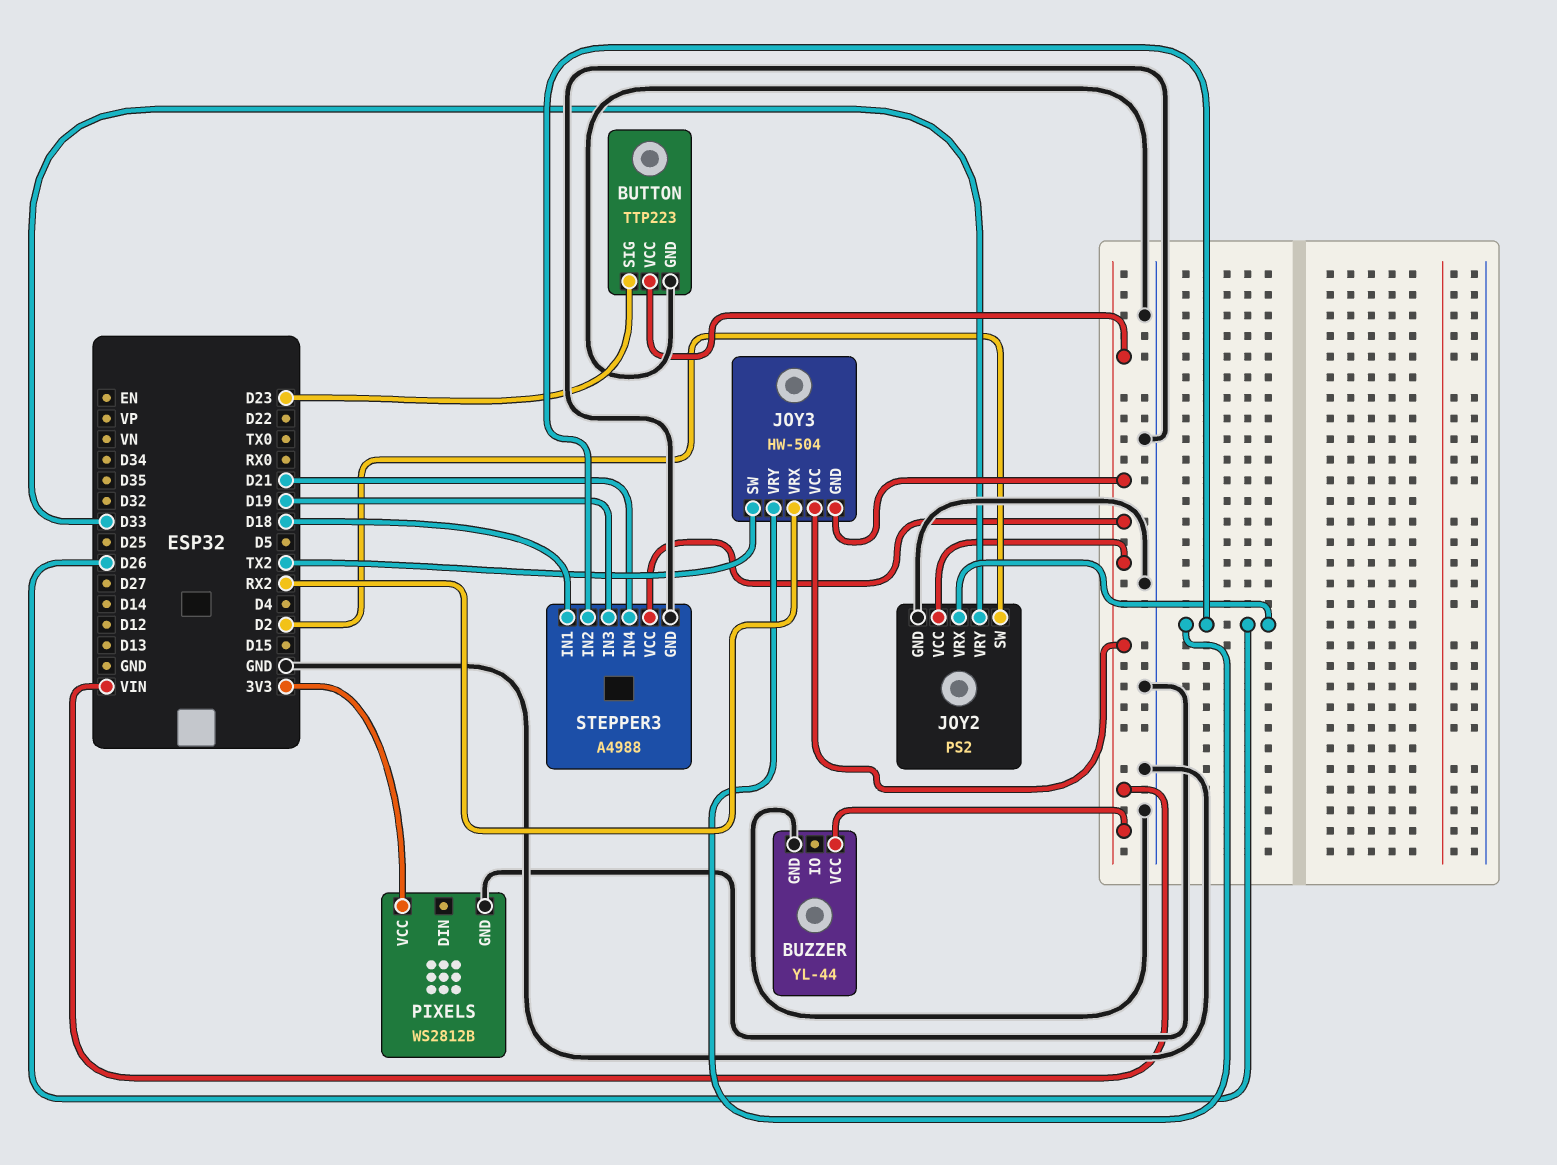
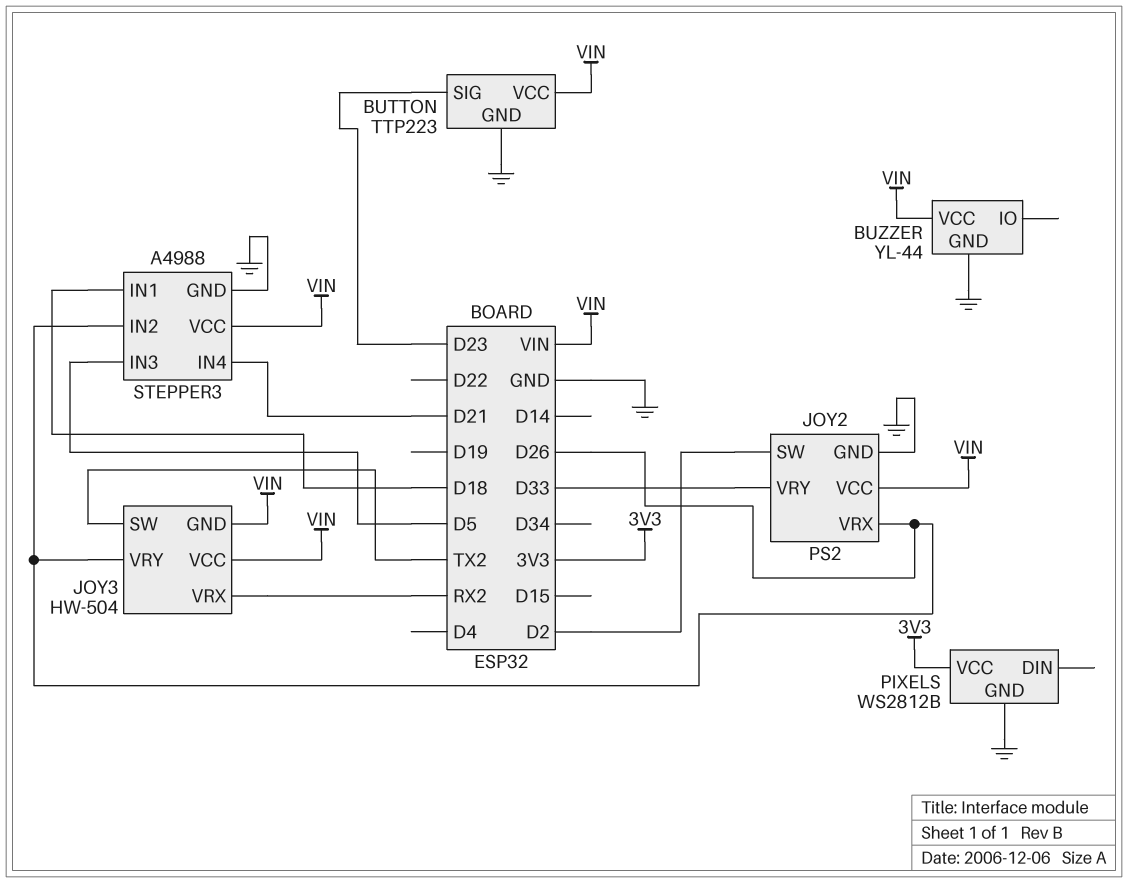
STEPPER3 pin IN3: D19 -> D5

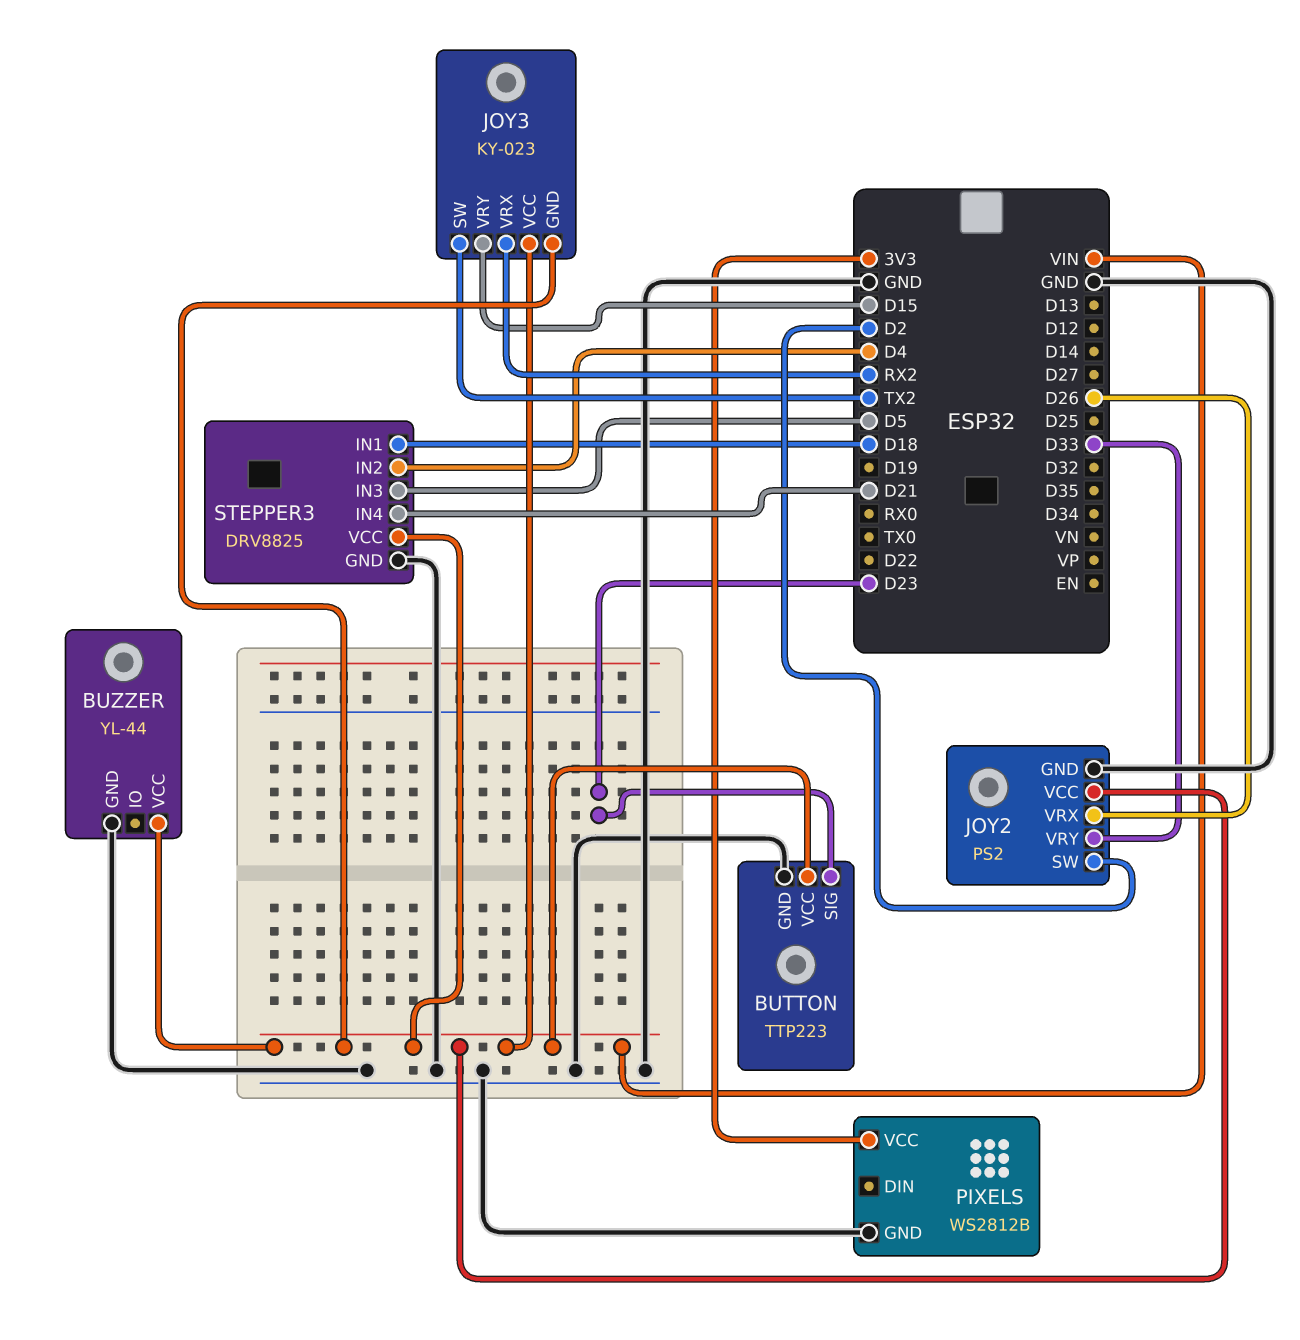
JOY3: HW-504 -> KY-023
JOY3 pin VRY: D26 -> D15
STEPPER3: A4988 -> DRV8825
STEPPER3 pin IN2: D26 -> D4

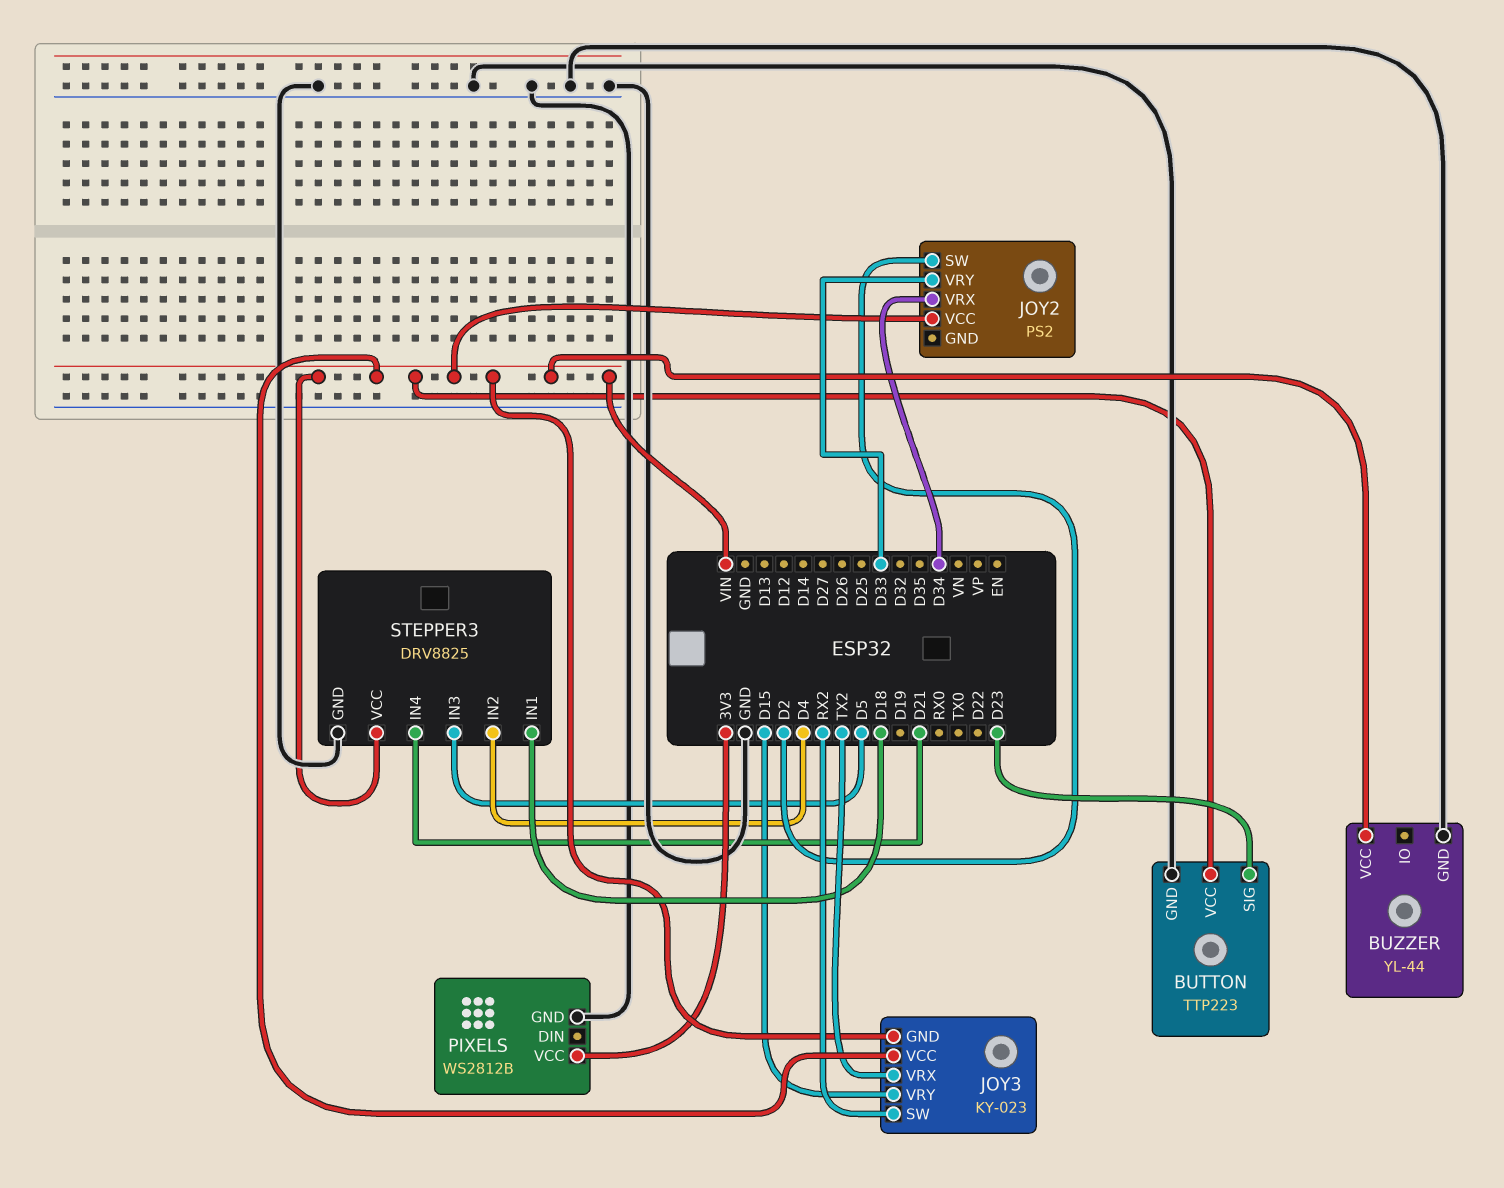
JOY2 pin GND: GND -> none
JOY2 pin VRX: D26 -> D34
JOY3 pin SW: TX2 -> RX2
JOY3 pin VRX: RX2 -> TX2

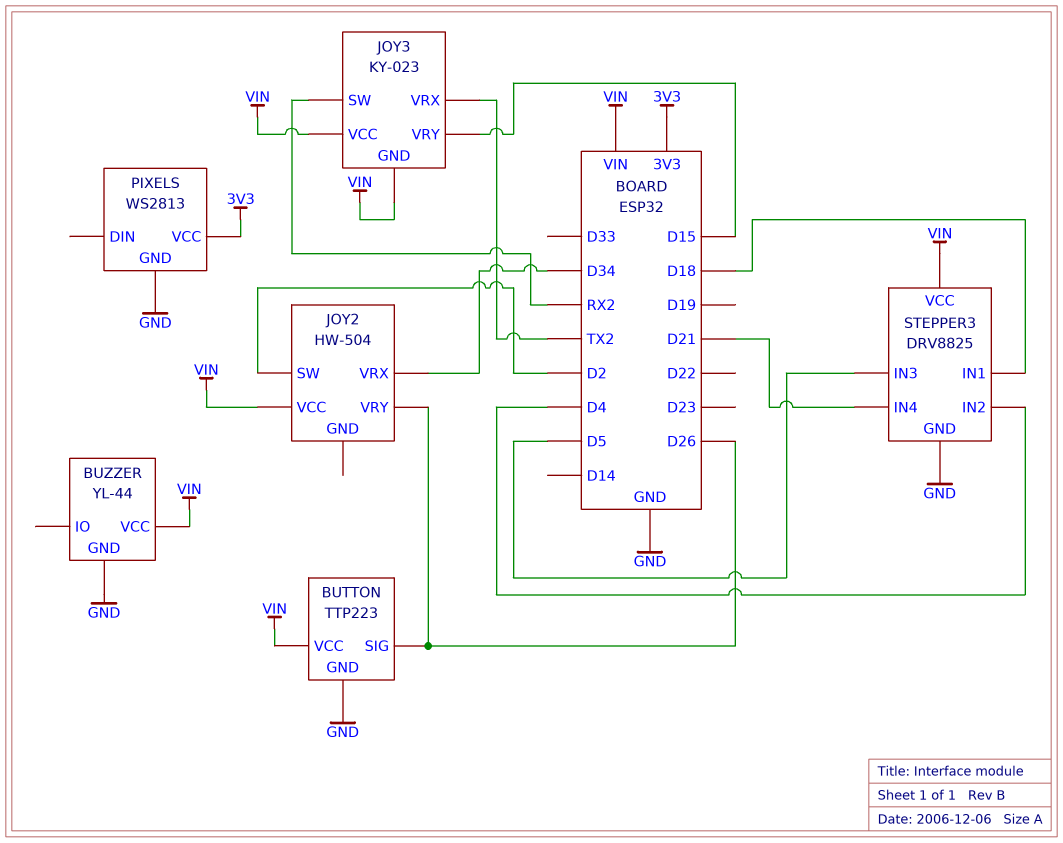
BUTTON pin SIG: D23 -> D26
JOY2: PS2 -> HW-504
JOY2 pin VRY: D33 -> D26
PIXELS: WS2812B -> WS2813

